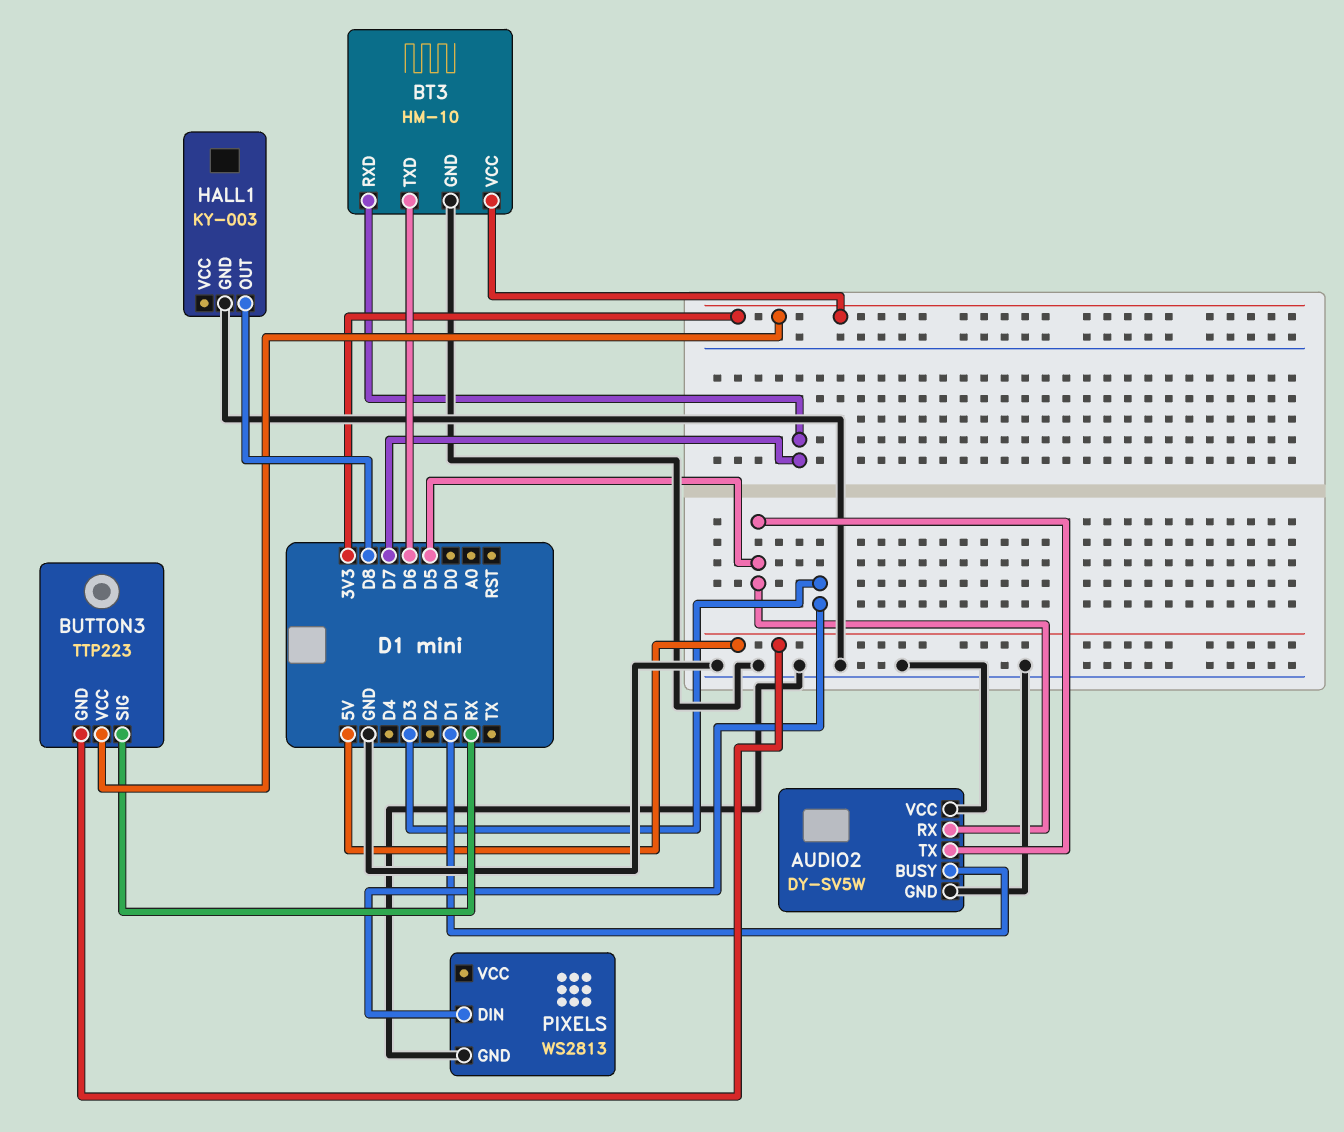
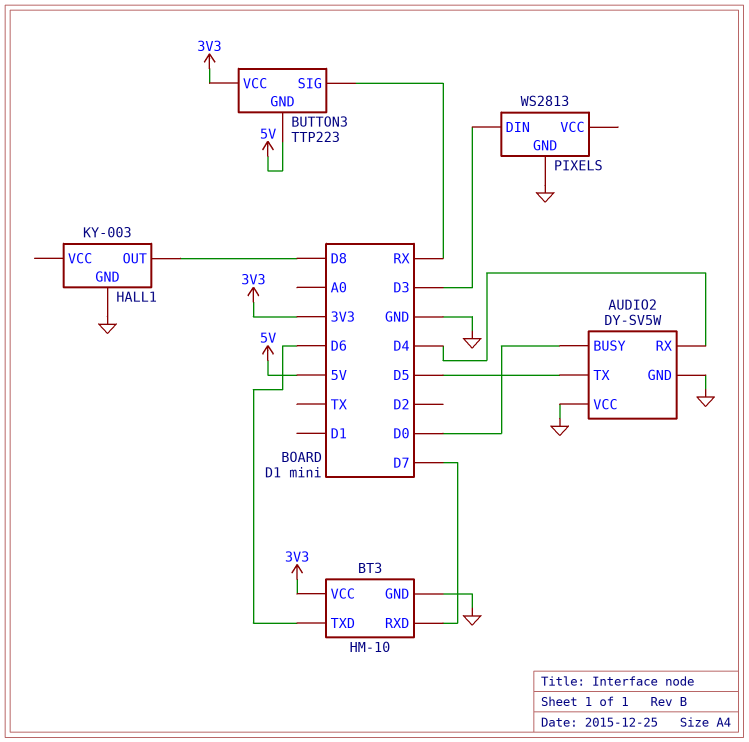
AUDIO2 pin BUSY: D1 -> D0
AUDIO2 pin RX: D5 -> D4

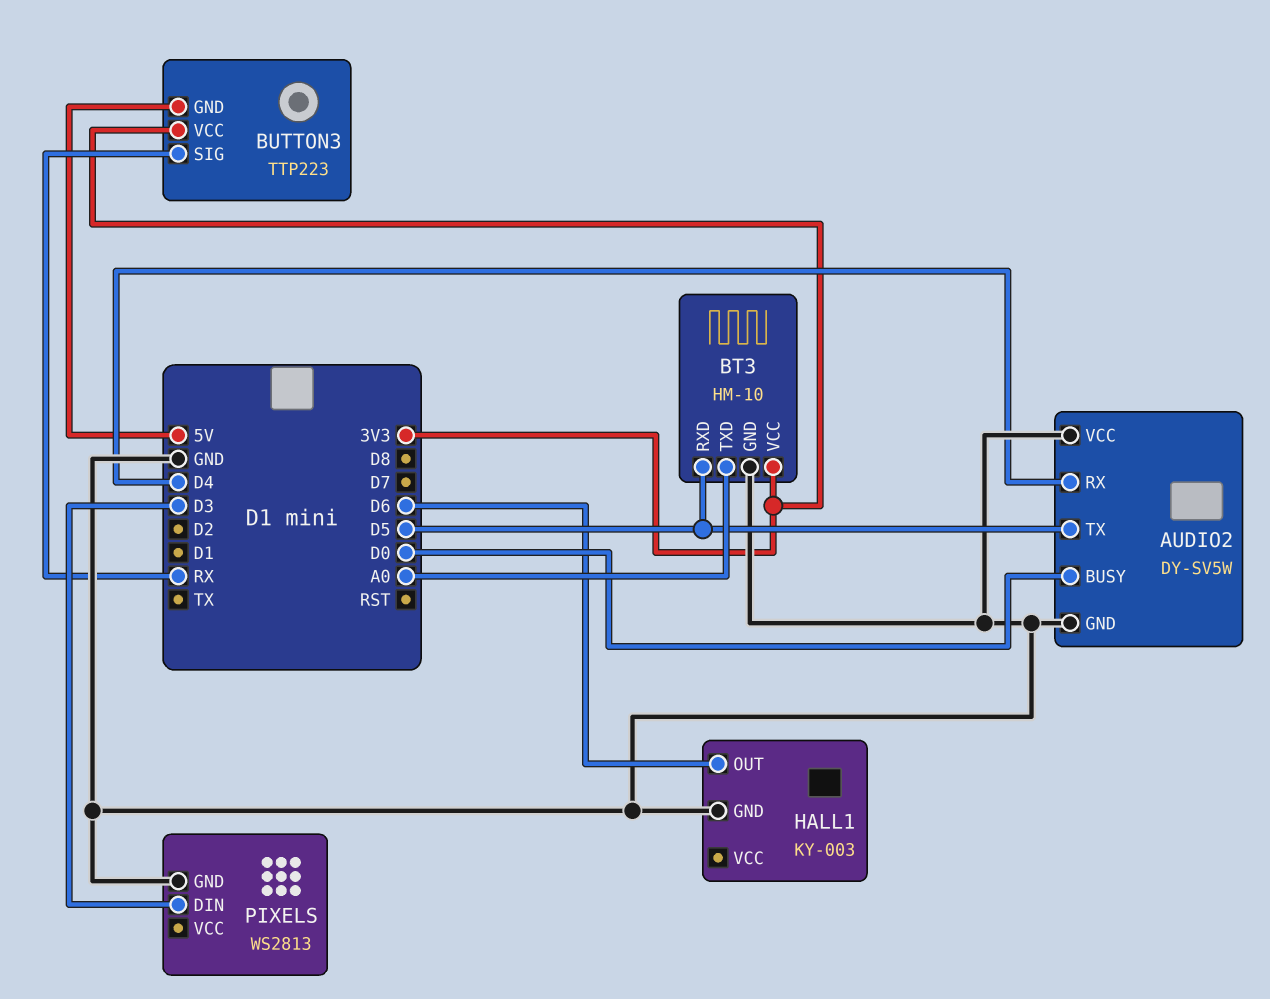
BT3 pin RXD: D7 -> D5
BT3 pin TXD: D6 -> A0
HALL1 pin OUT: D8 -> D6

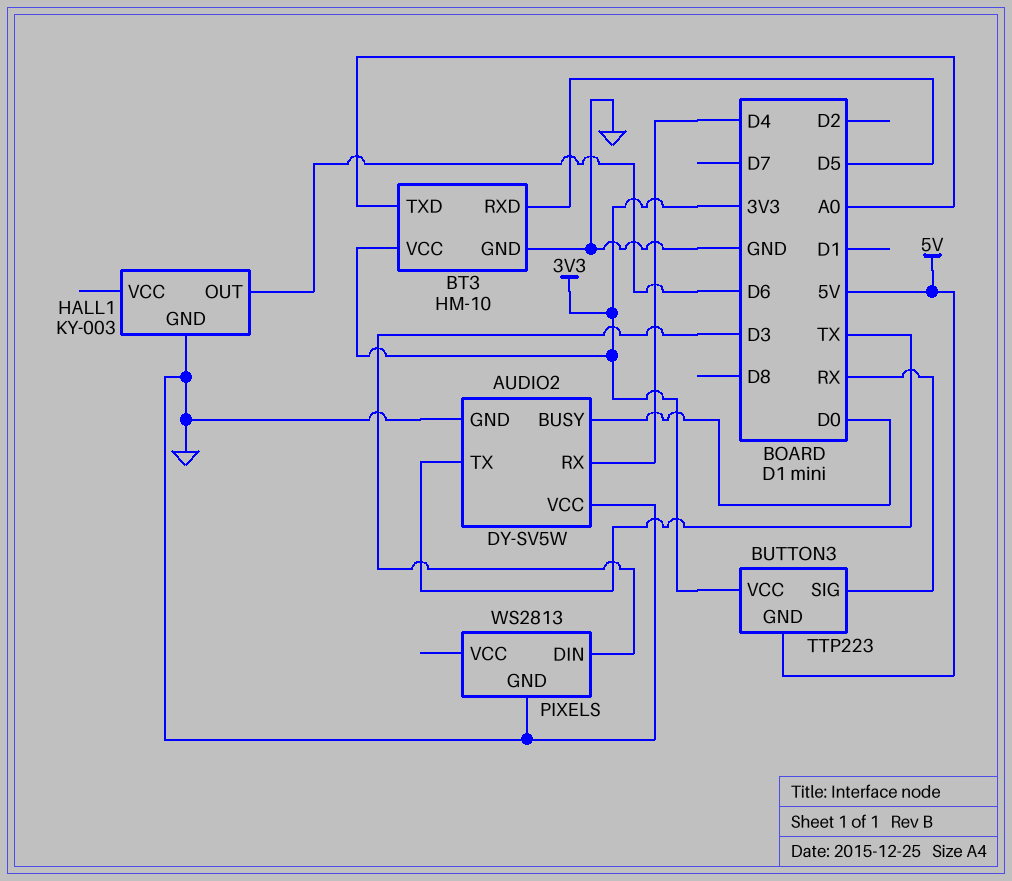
AUDIO2 pin TX: D5 -> TX

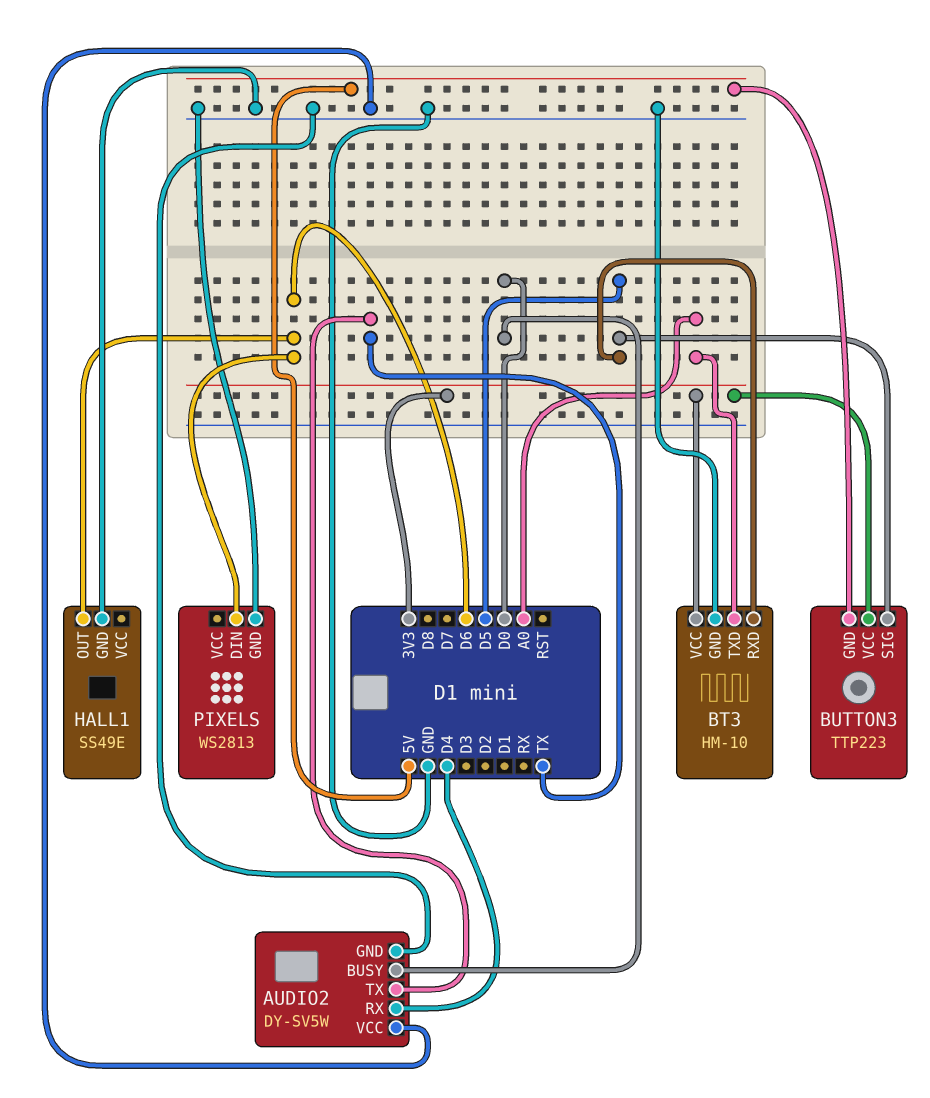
BUTTON3 pin SIG: RX -> D5
HALL1: KY-003 -> SS49E
PIXELS pin DIN: D3 -> D6

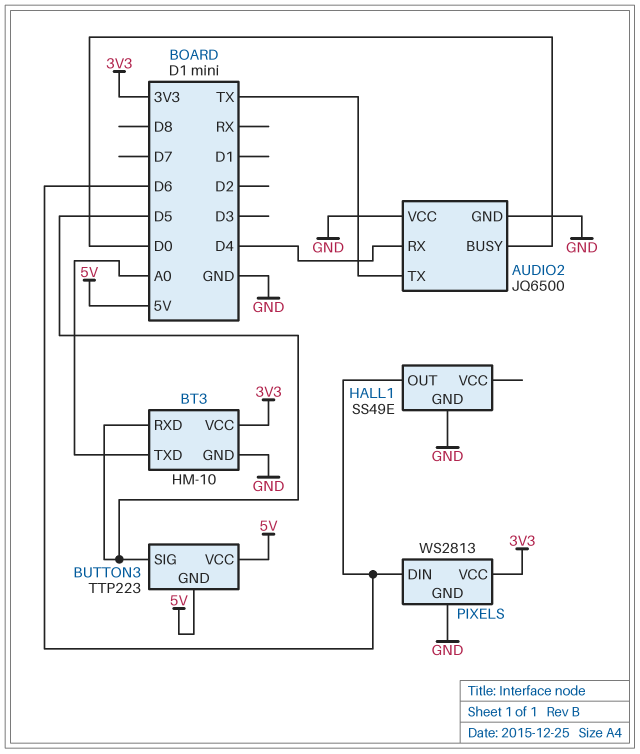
AUDIO2: DY-SV5W -> JQ6500
BUTTON3 pin VCC: 3V3 -> 5V
PIXELS pin VCC: none -> 3V3

